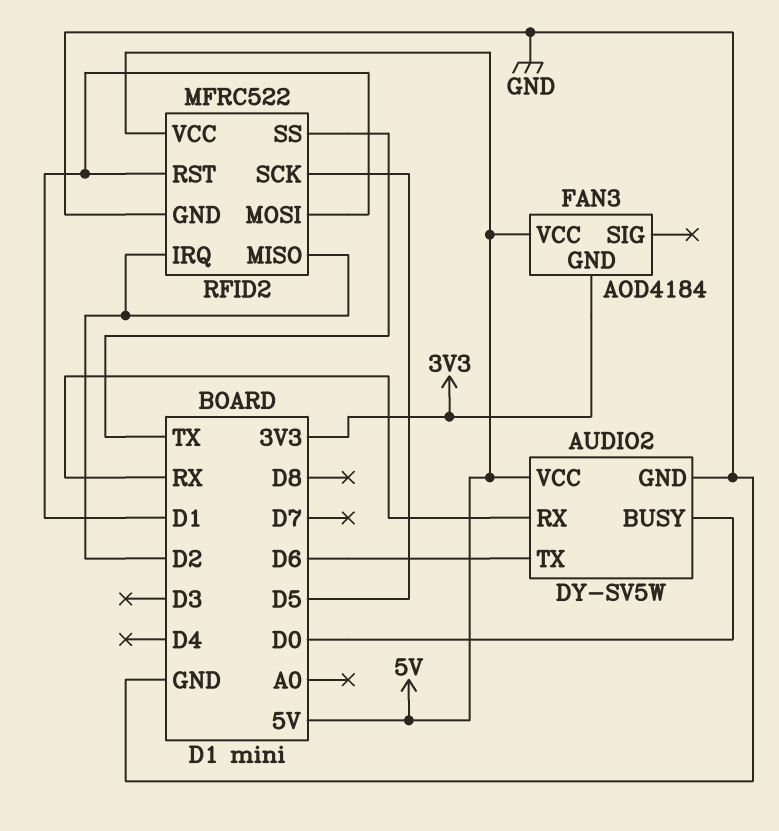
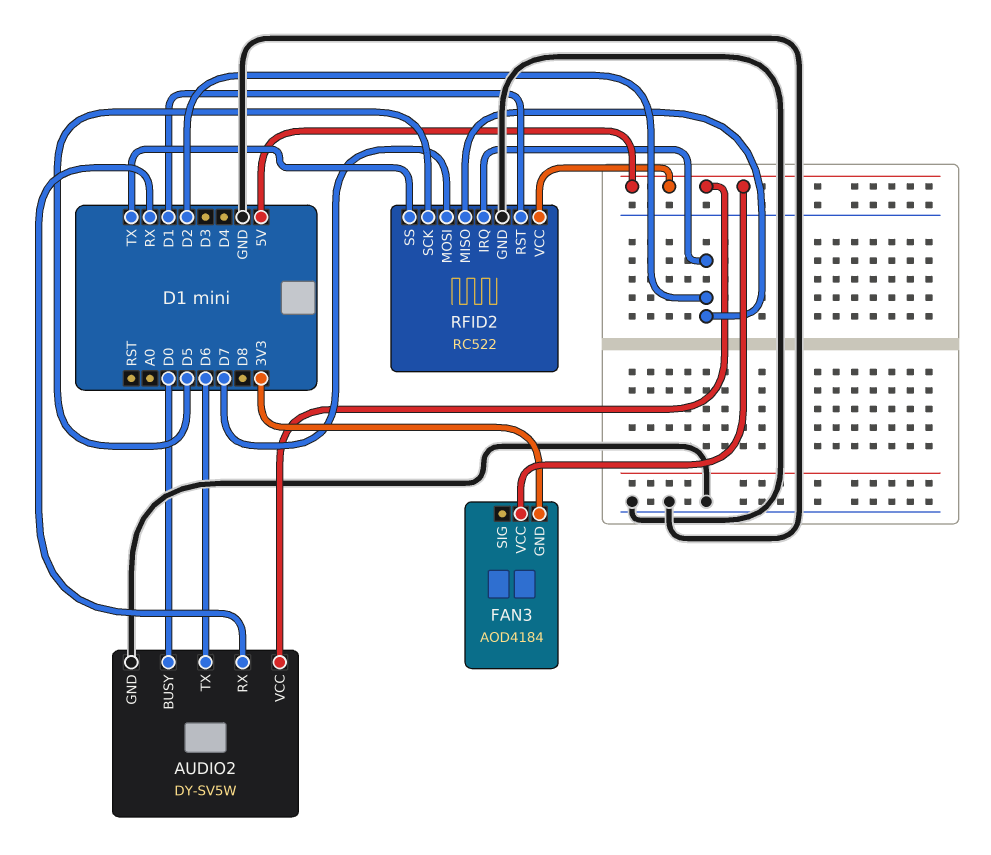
RFID2: MFRC522 -> RC522
RFID2 pin MOSI: D1 -> D7

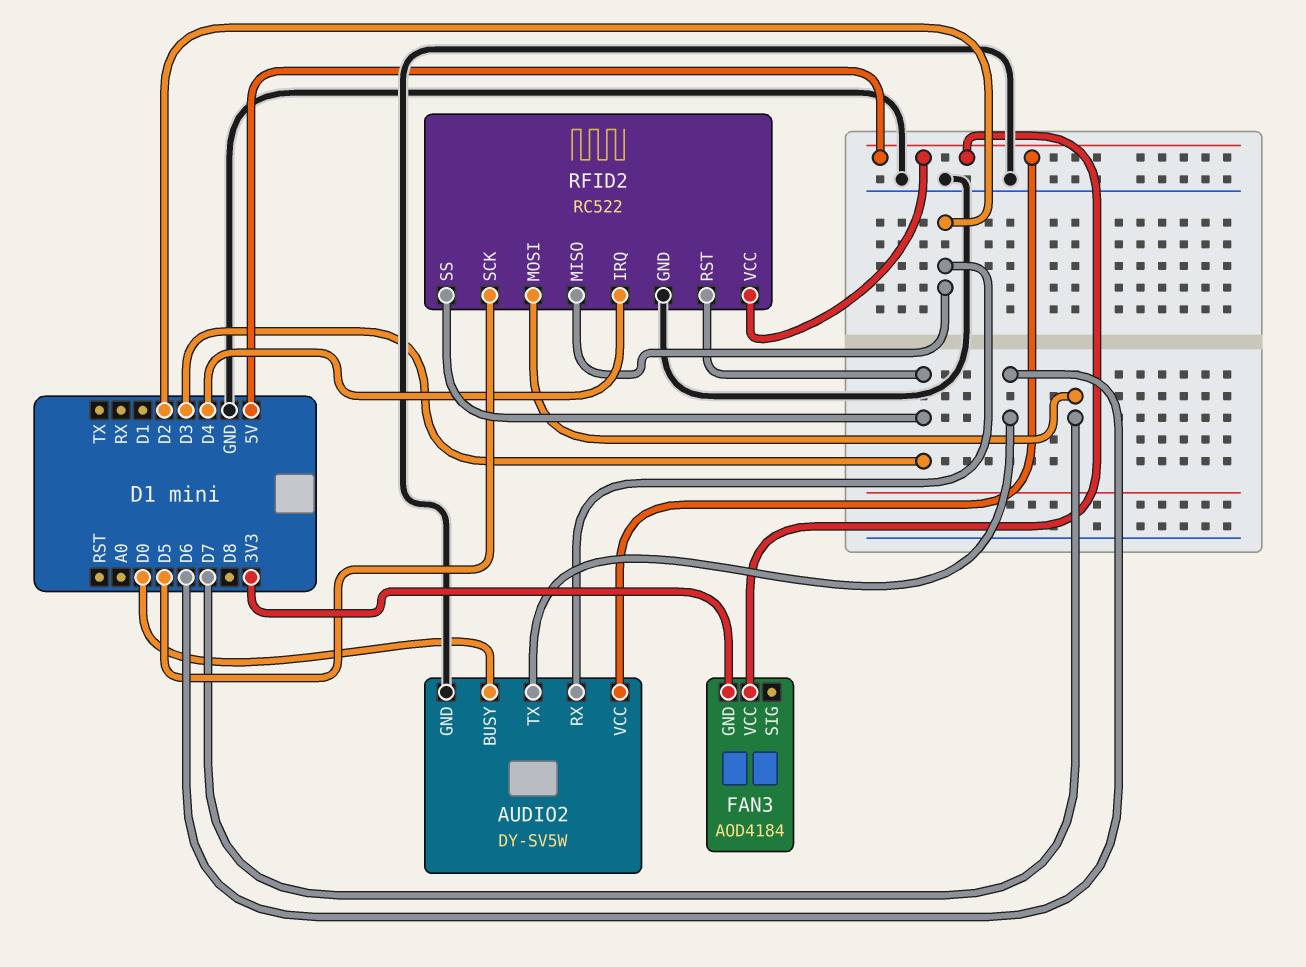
AUDIO2 pin RX: RX -> D2
RFID2 pin IRQ: D2 -> D4
RFID2 pin RST: D1 -> D3
RFID2 pin SS: TX -> D3

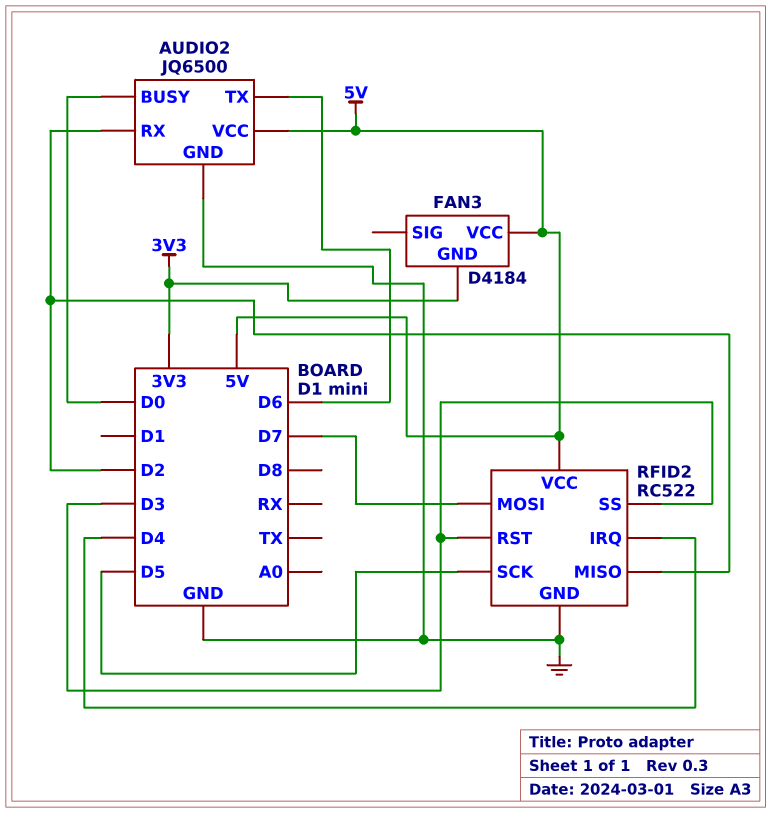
AUDIO2: DY-SV5W -> JQ6500
FAN3: AOD4184 -> D4184

